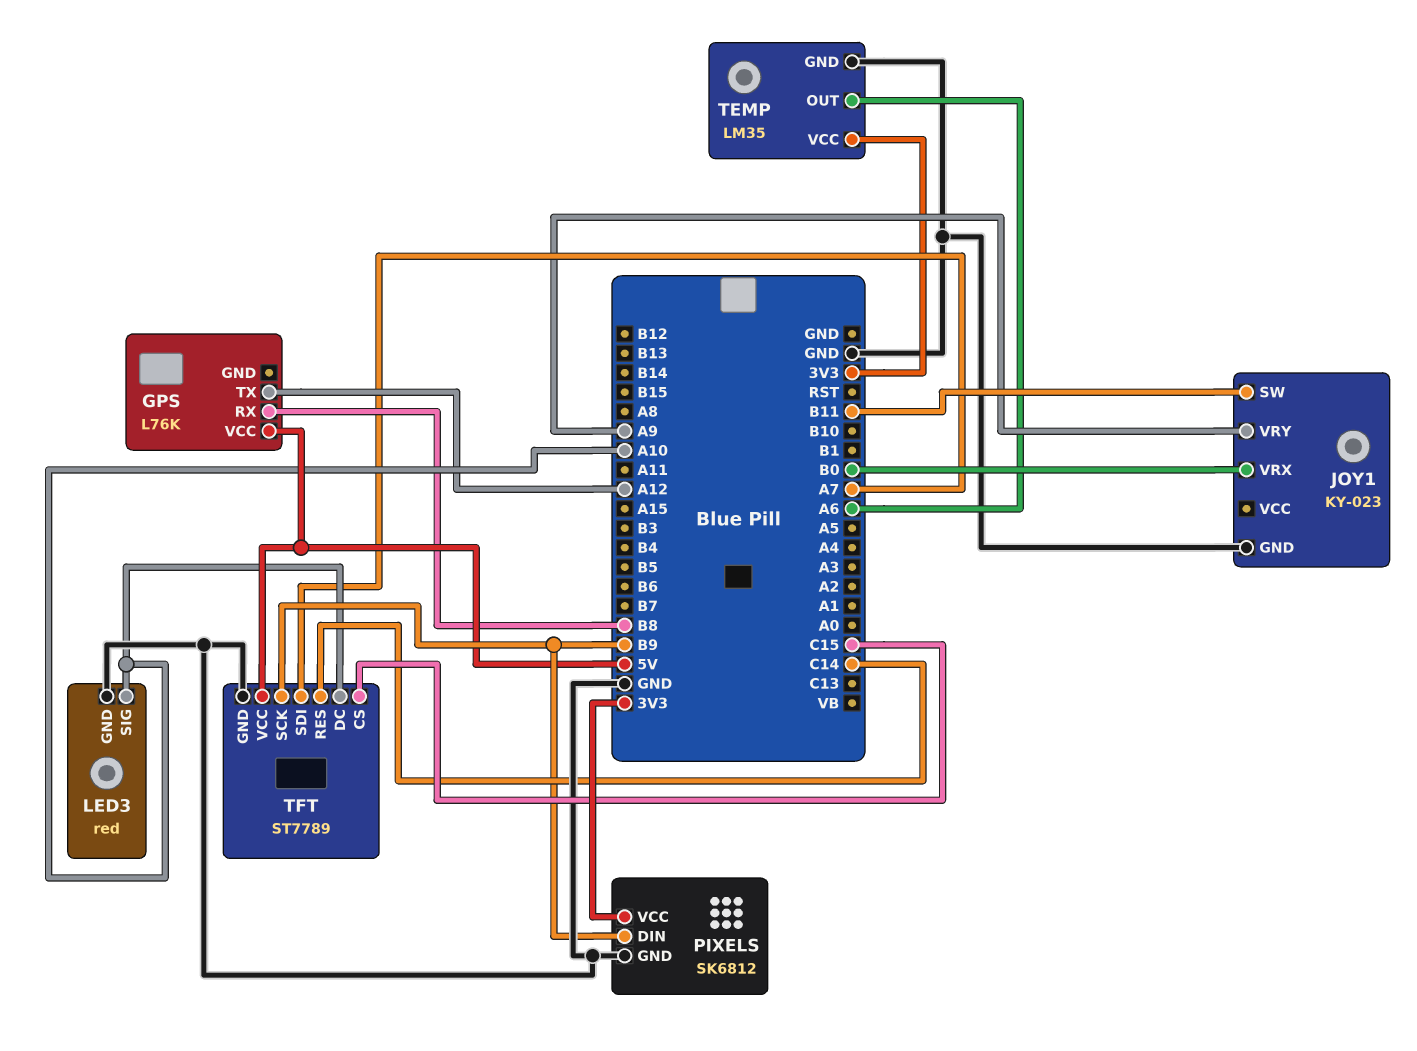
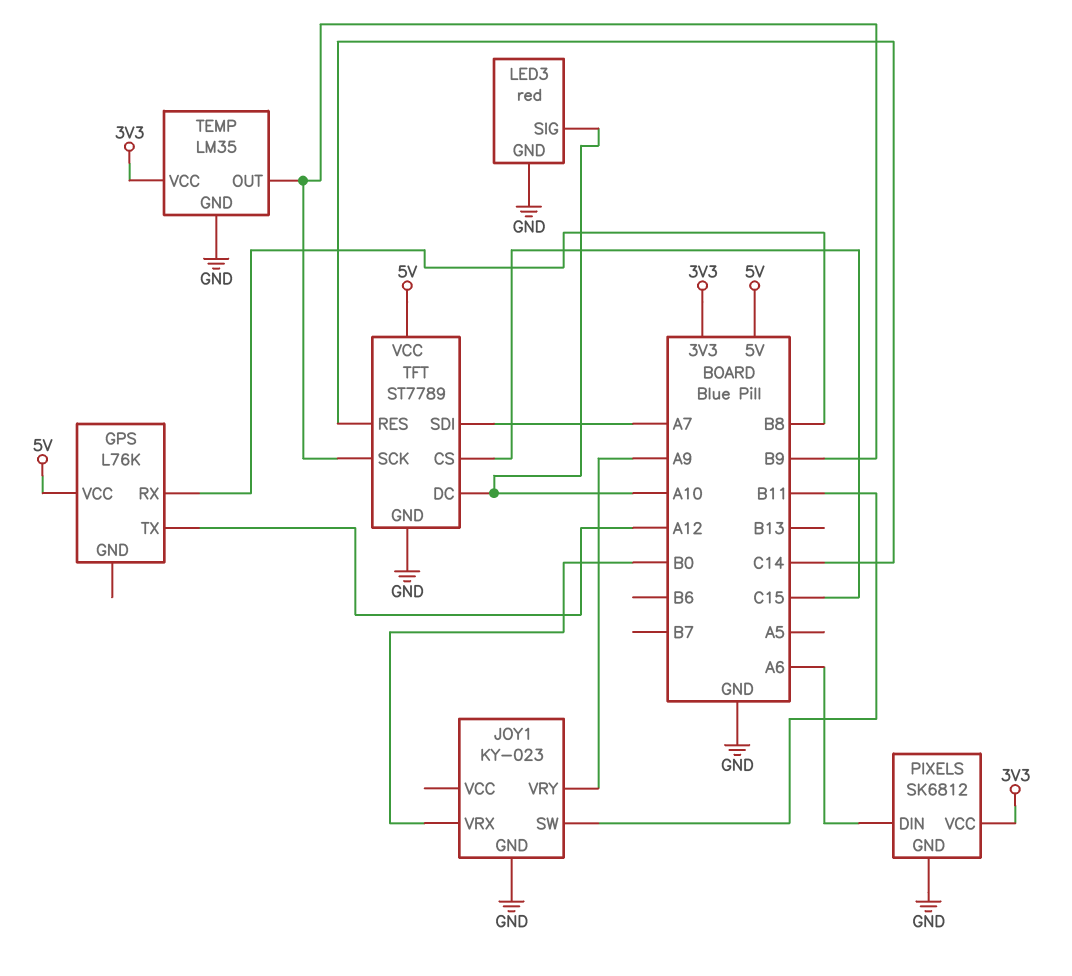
PIXELS pin DIN: B9 -> A6
TEMP pin OUT: A6 -> B9

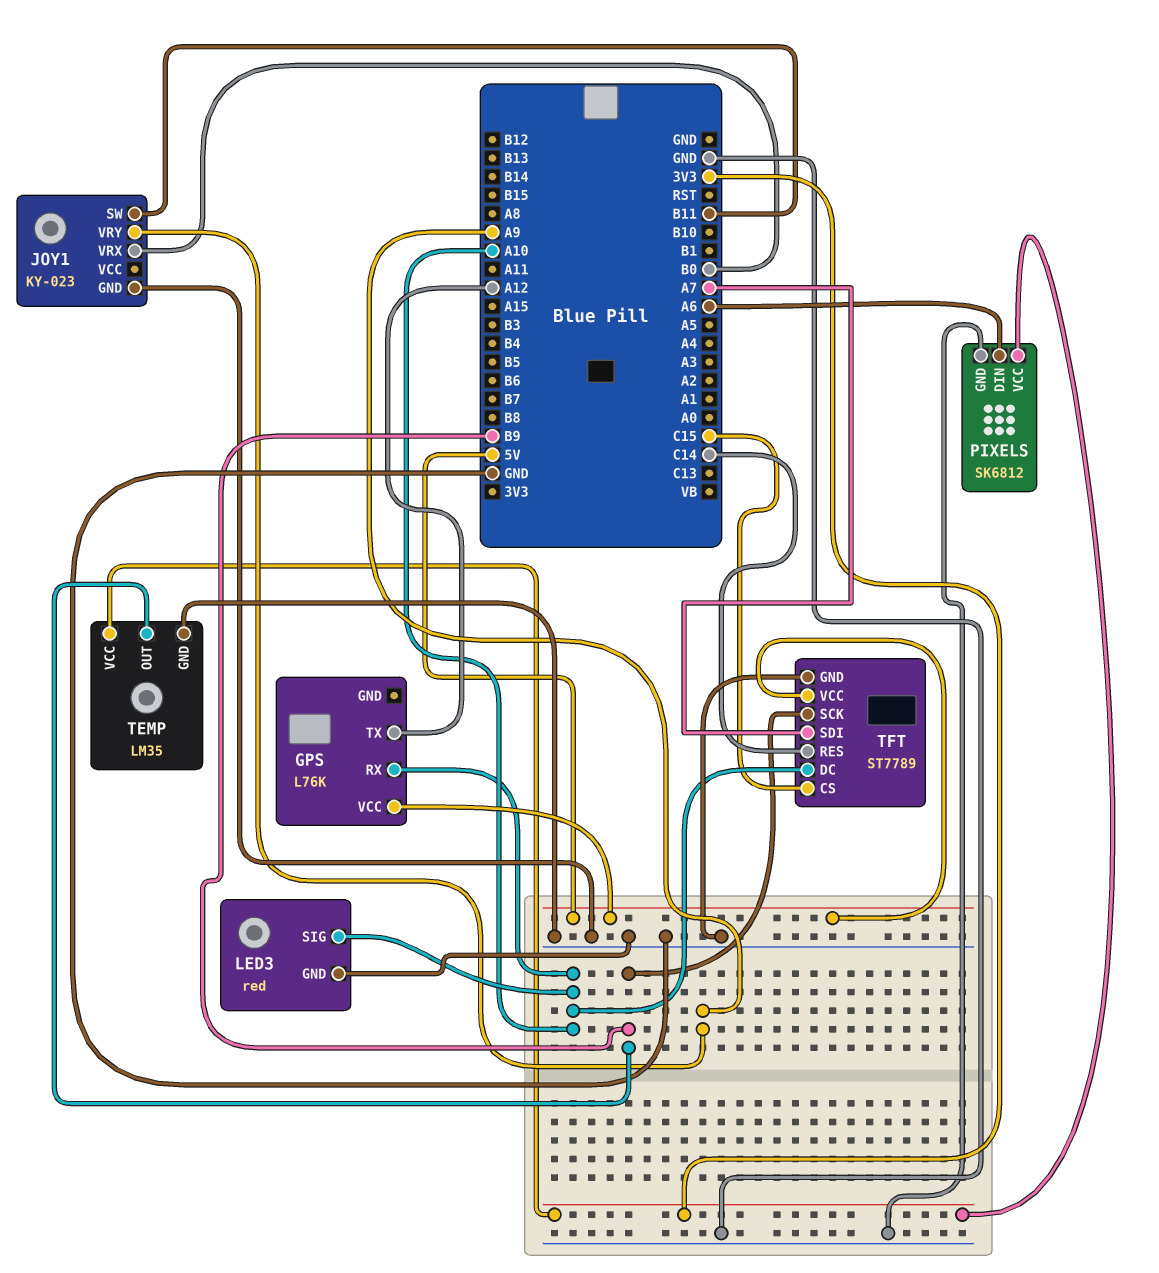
GPS pin RX: B8 -> A10

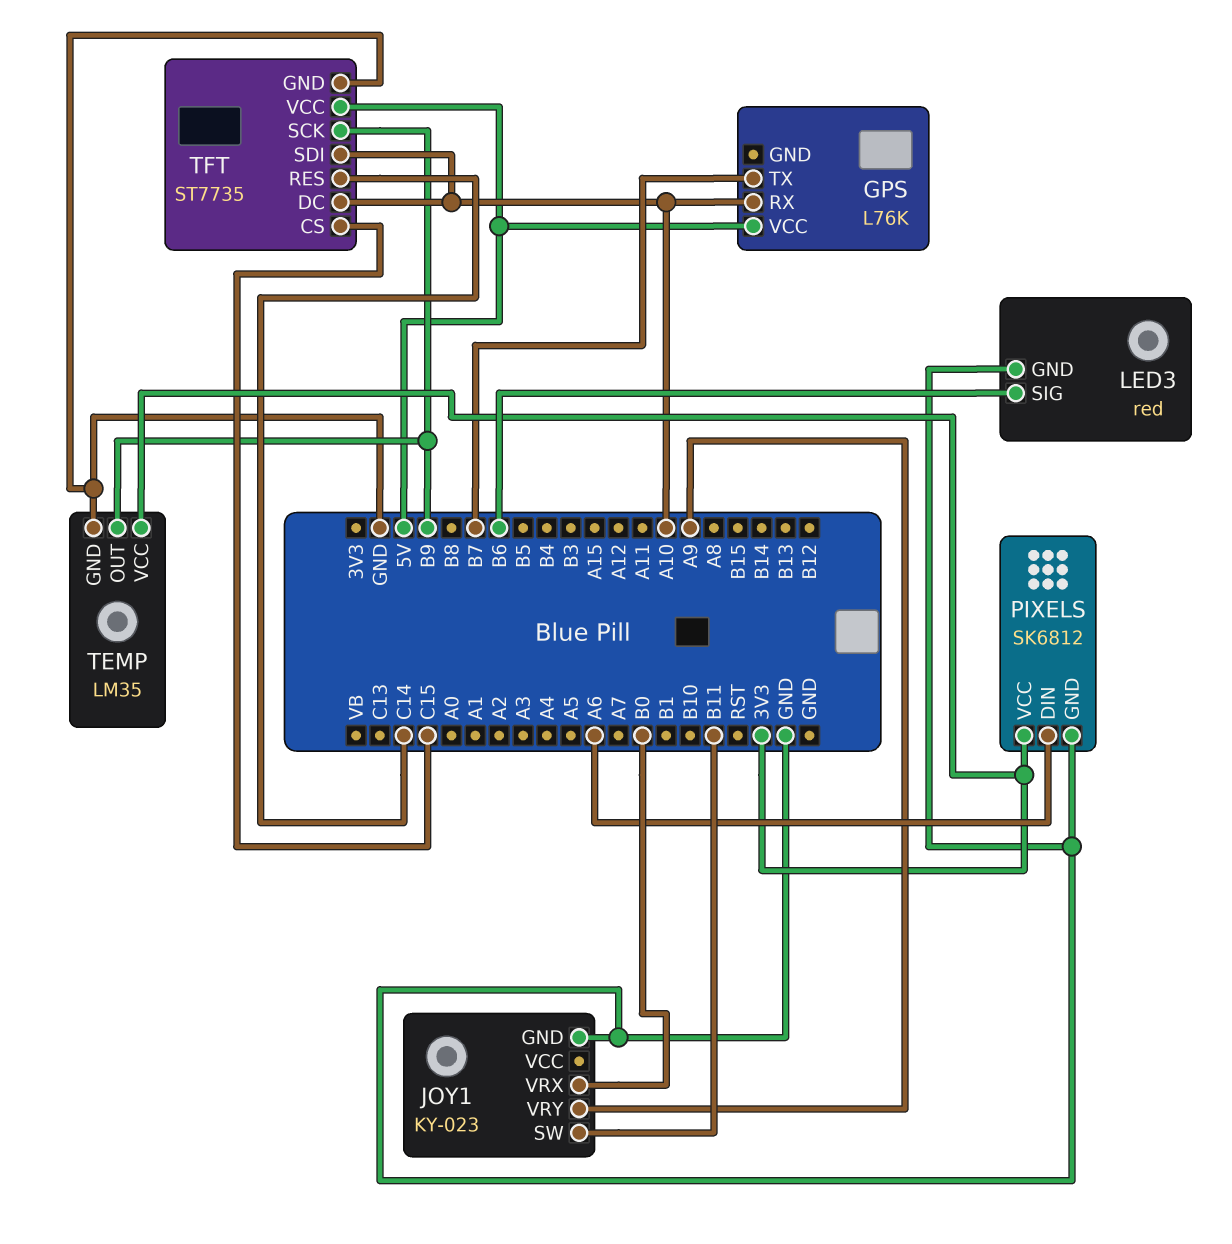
GPS pin TX: A12 -> B7
LED3 pin SIG: A10 -> B6
TFT: ST7789 -> ST7735
TFT pin SDI: A7 -> A10

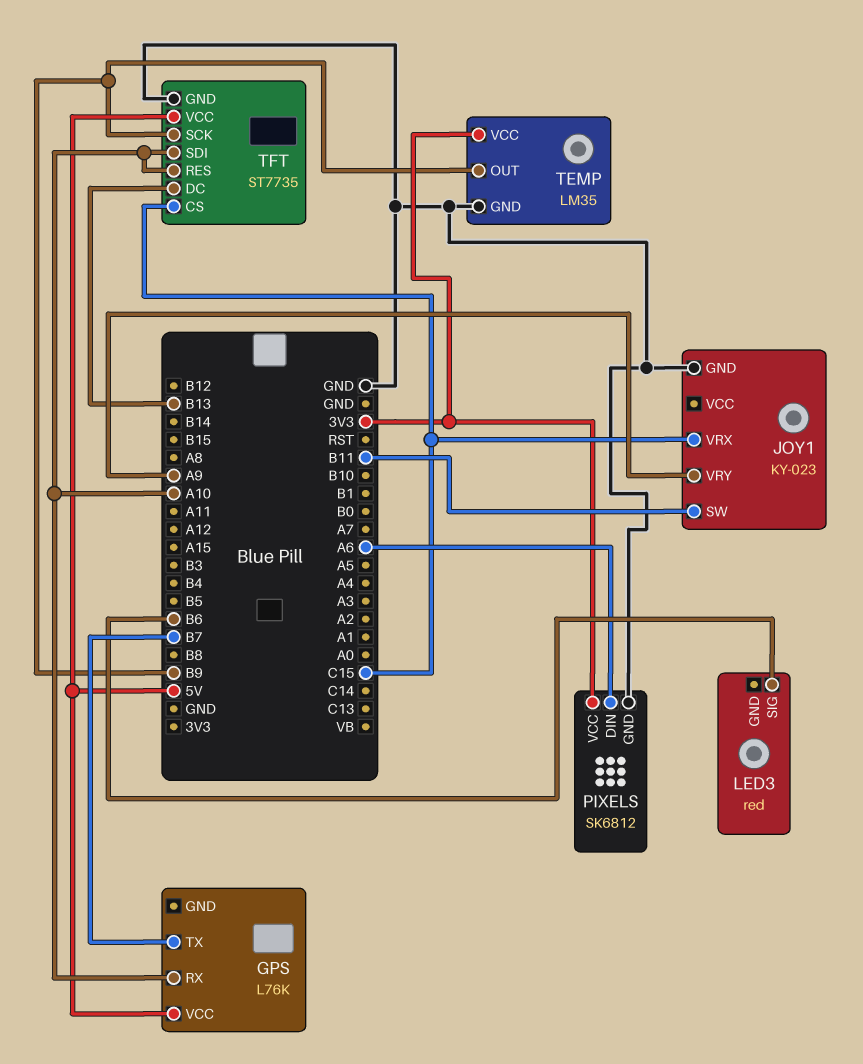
JOY1 pin VRX: B0 -> C15
LED3 pin GND: GND -> none
TFT pin DC: A10 -> B13
TFT pin RES: C14 -> A10

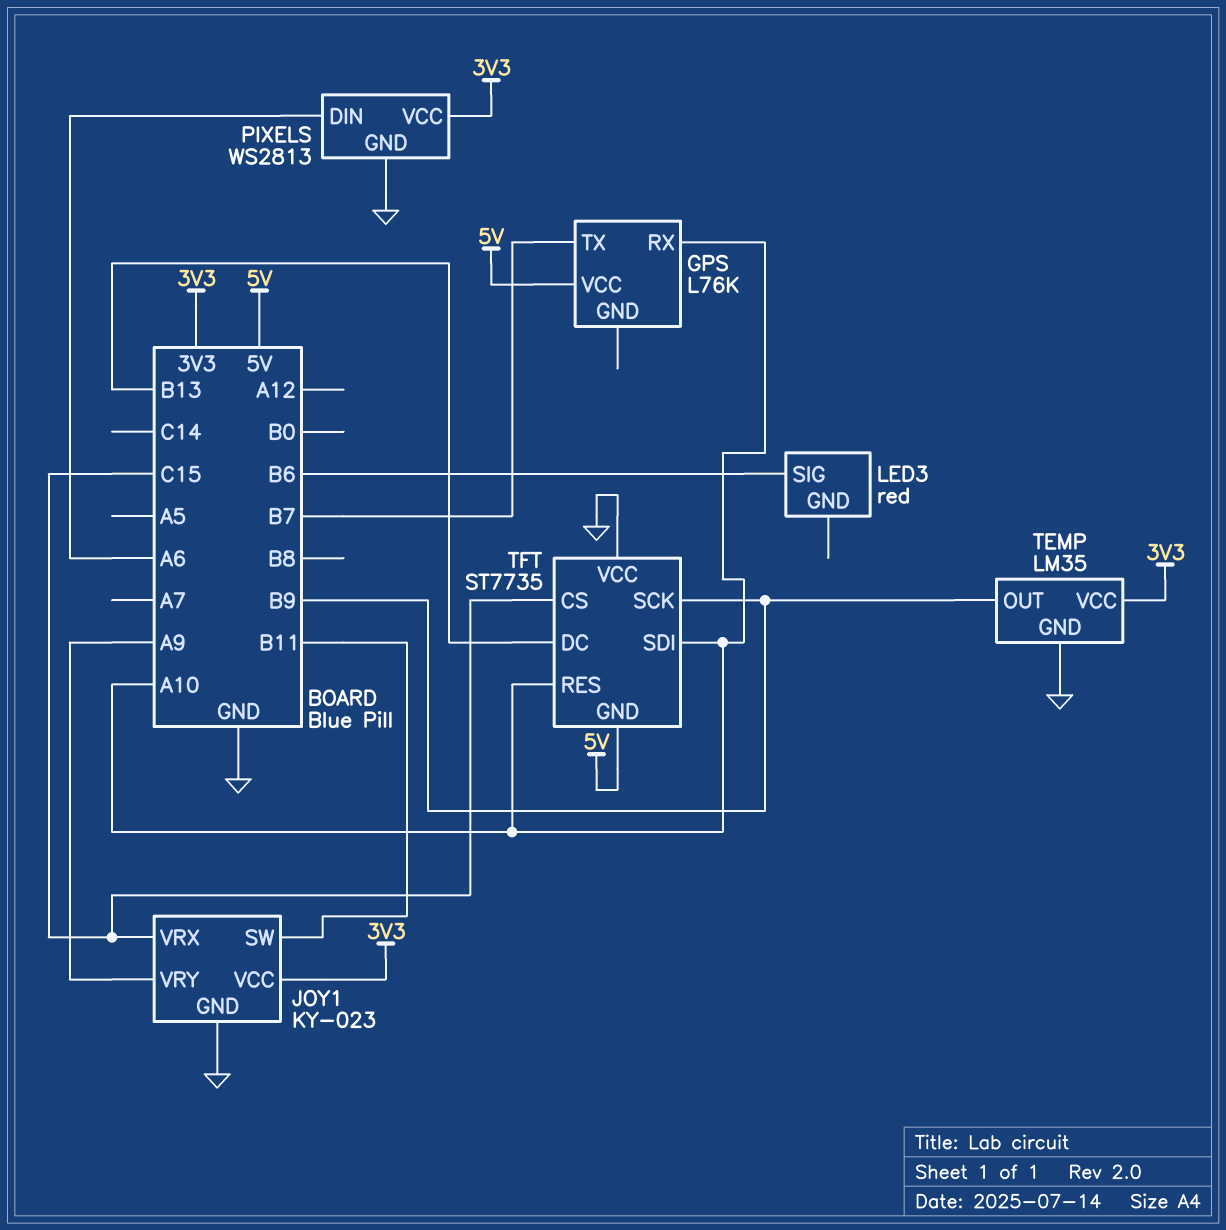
JOY1 pin VCC: none -> 3V3
PIXELS: SK6812 -> WS2813
TFT pin GND: GND -> 5V
TFT pin VCC: 5V -> GND

